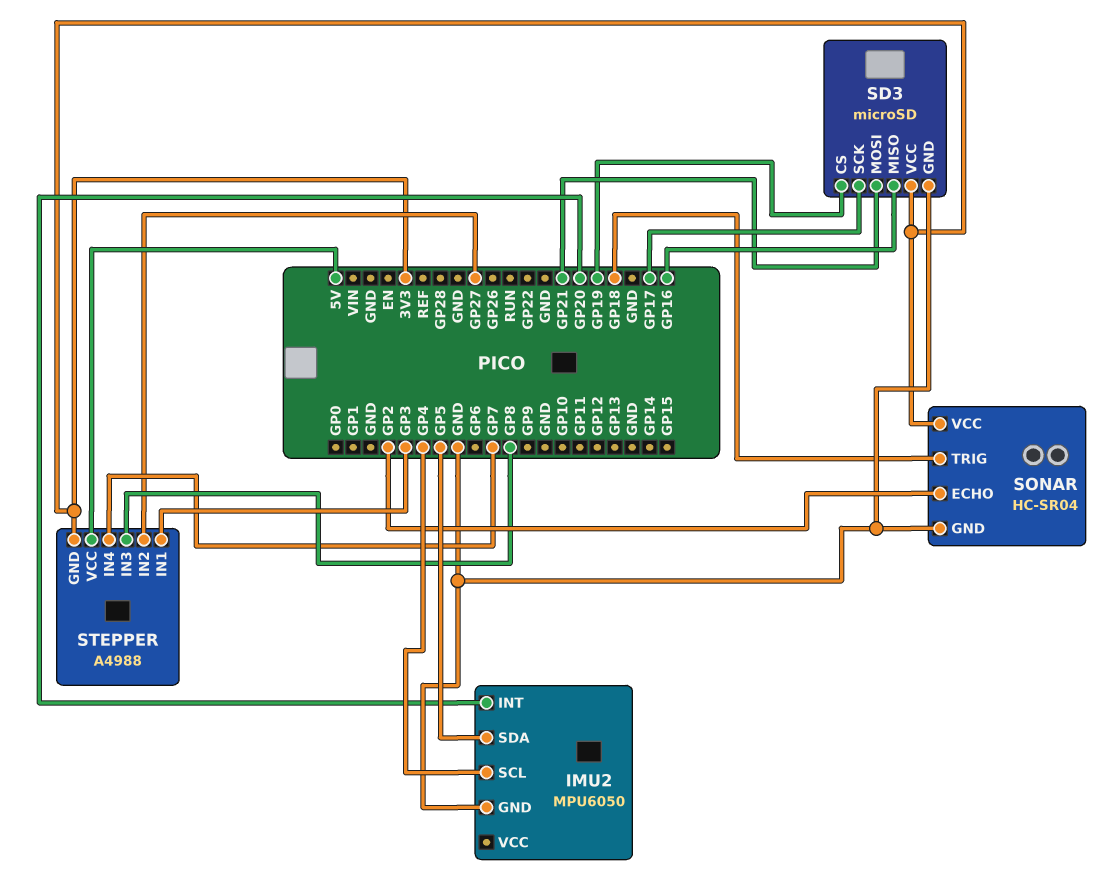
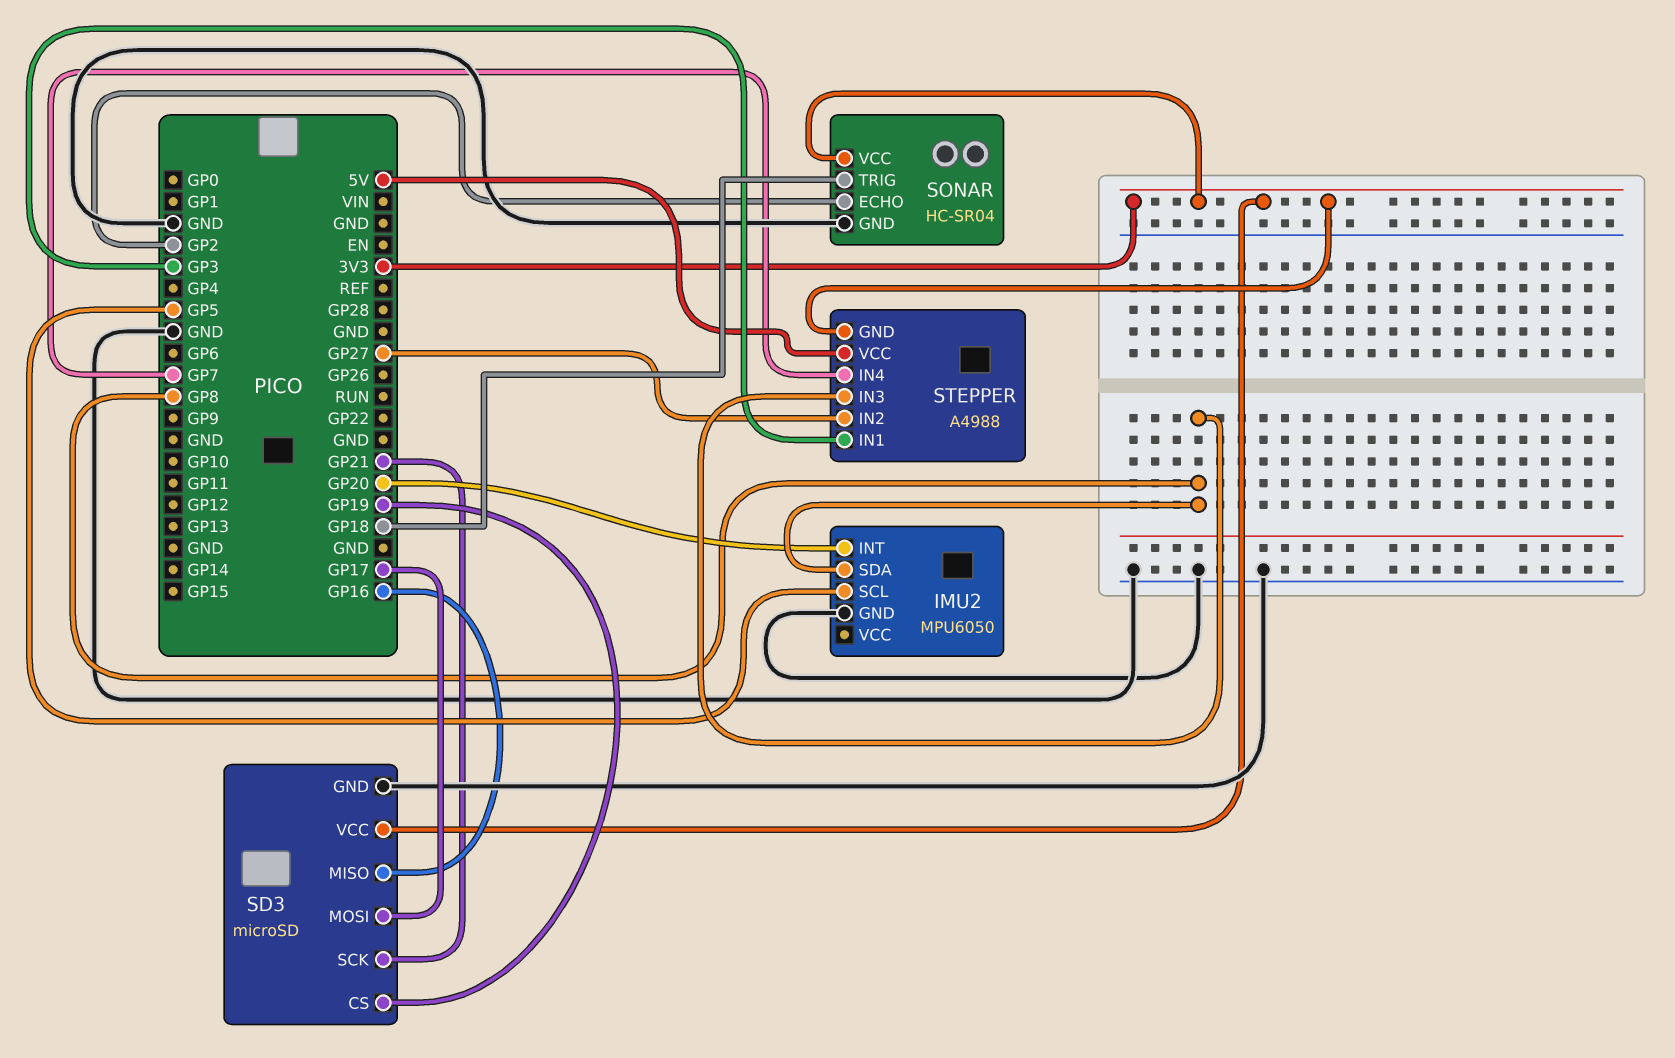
IMU2 pin SCL: GP4 -> GP5
IMU2 pin SDA: GP5 -> GP8
SD3 pin MOSI: GP21 -> GP17
SD3 pin SCK: GP17 -> GP21

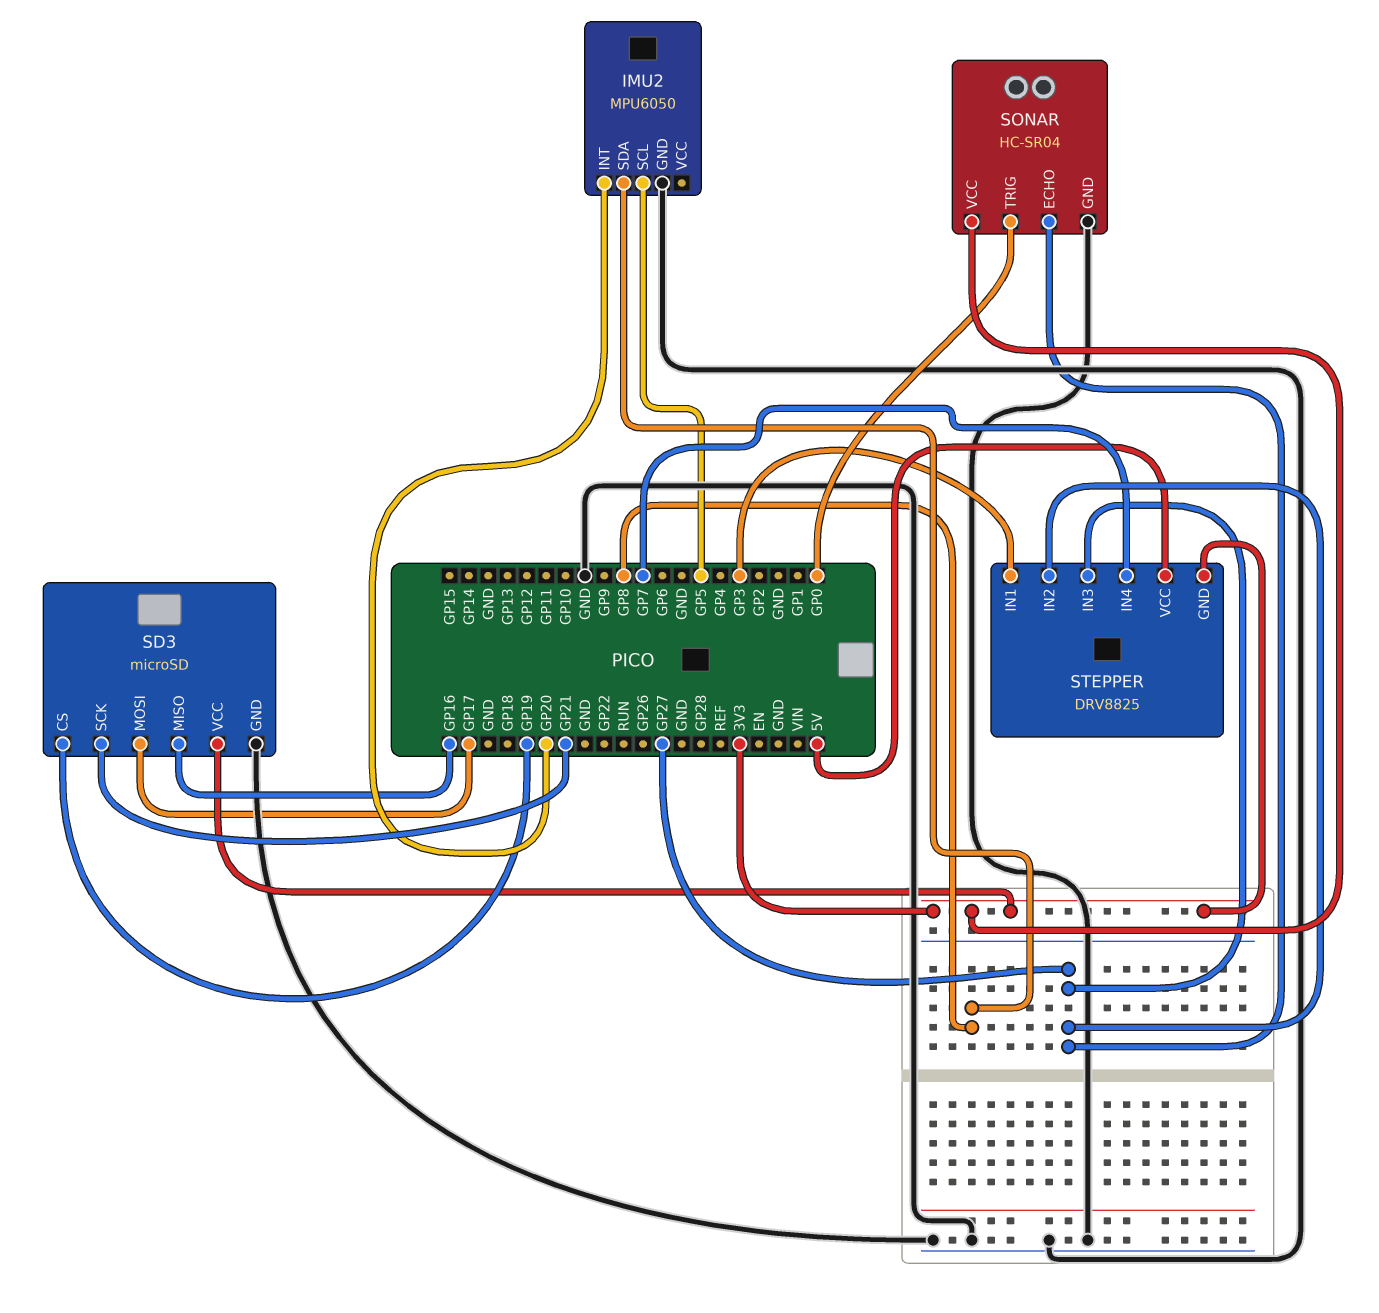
SONAR pin ECHO: GP2 -> GP27
SONAR pin TRIG: GP18 -> GP0
STEPPER: A4988 -> DRV8825
STEPPER pin IN3: GP8 -> GP27

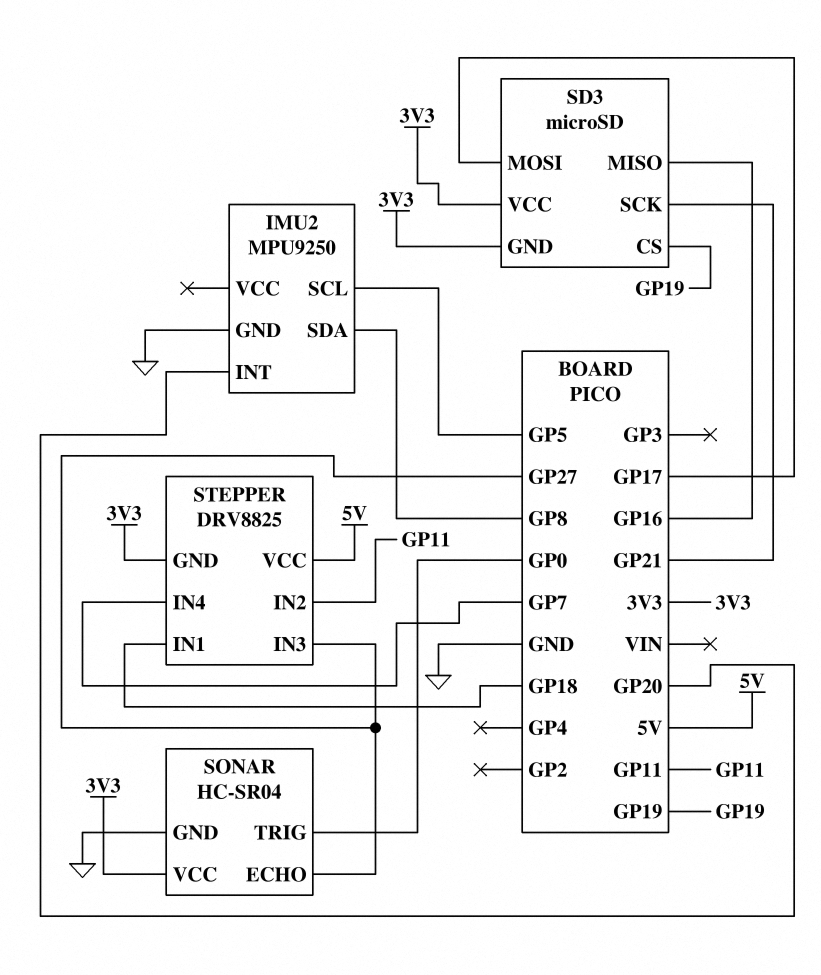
IMU2: MPU6050 -> MPU9250
SD3 pin GND: GND -> 3V3
STEPPER pin IN1: GP3 -> GP18
STEPPER pin IN2: GP27 -> GP11

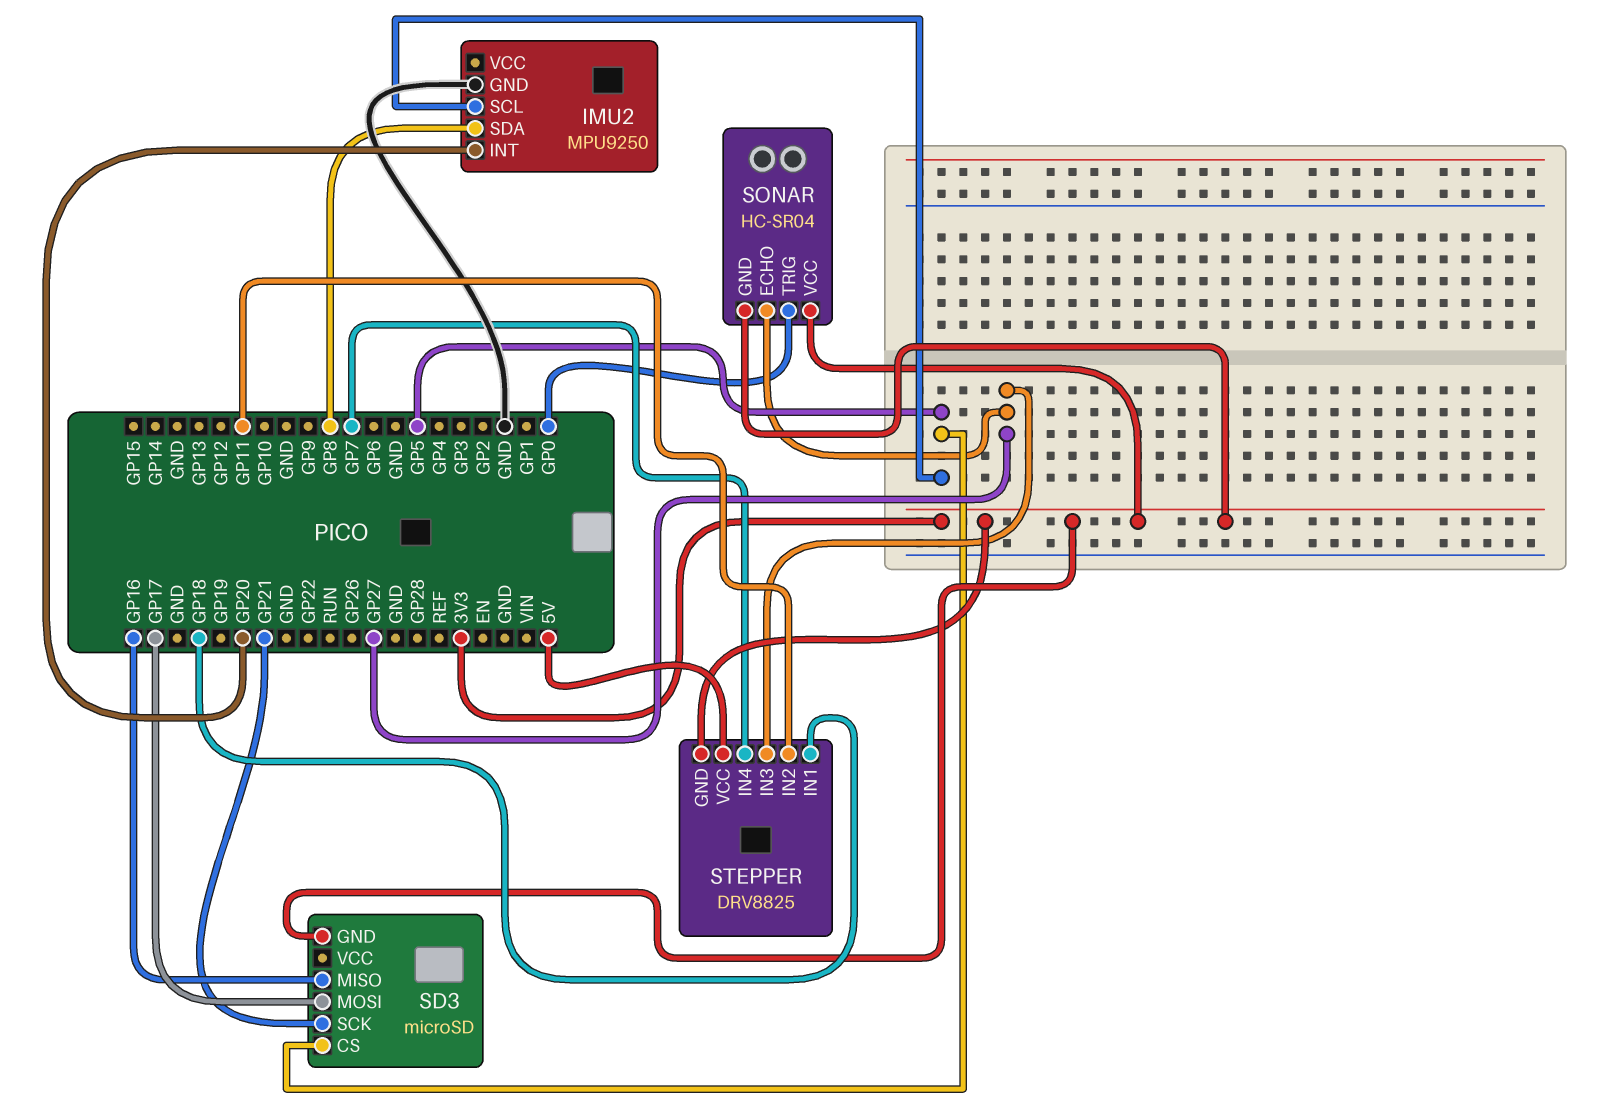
SD3 pin CS: GP19 -> GP5
SD3 pin VCC: 3V3 -> none
SONAR pin GND: GND -> 3V3

